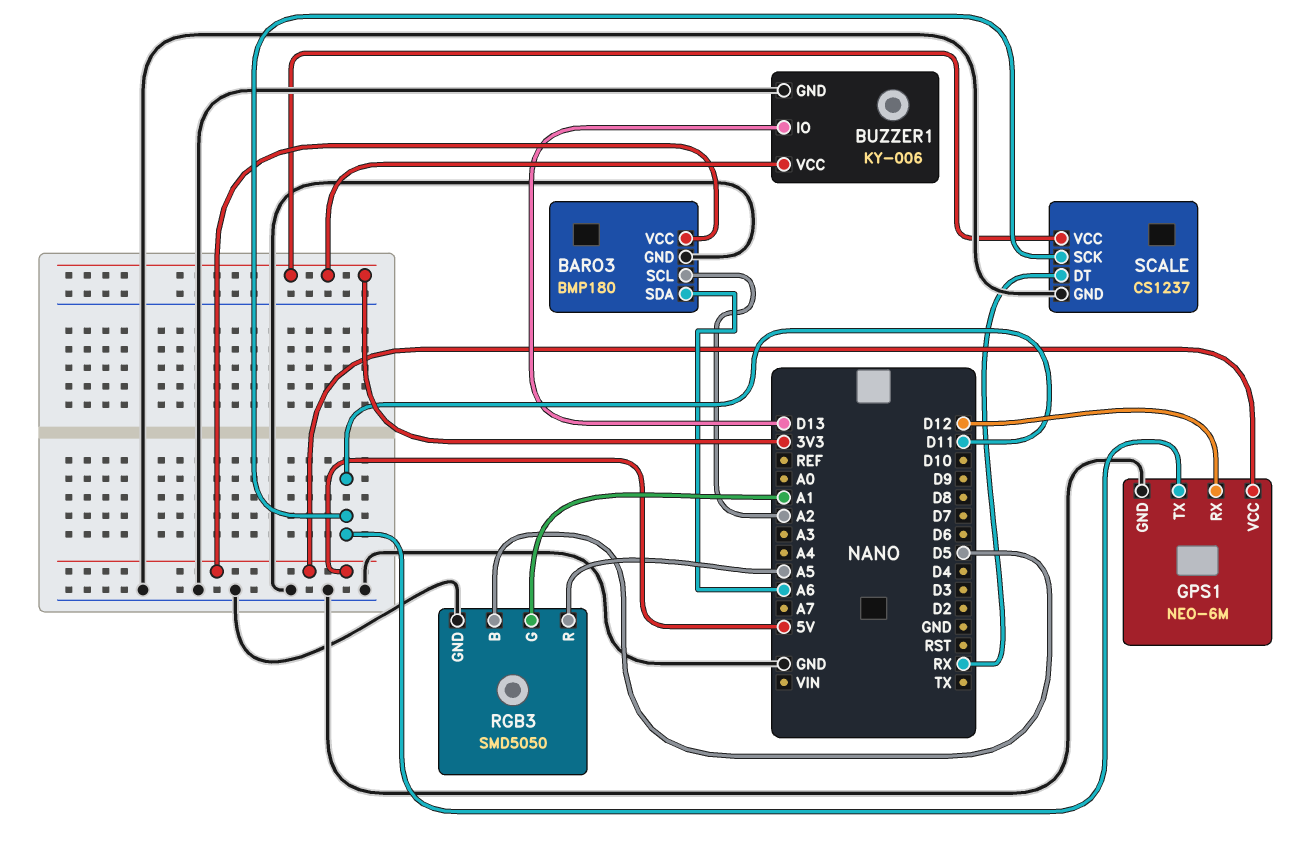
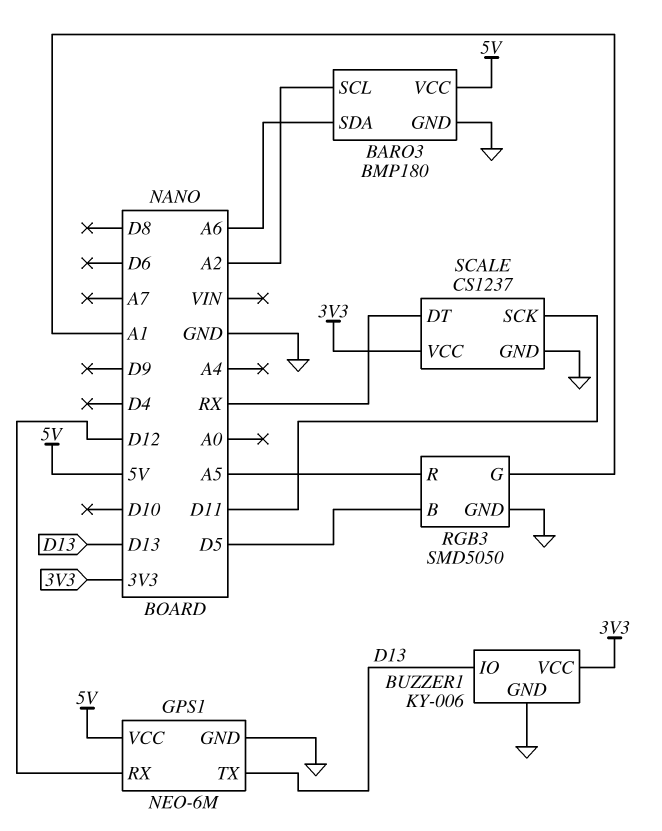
GPS1 pin TX: D11 -> D13

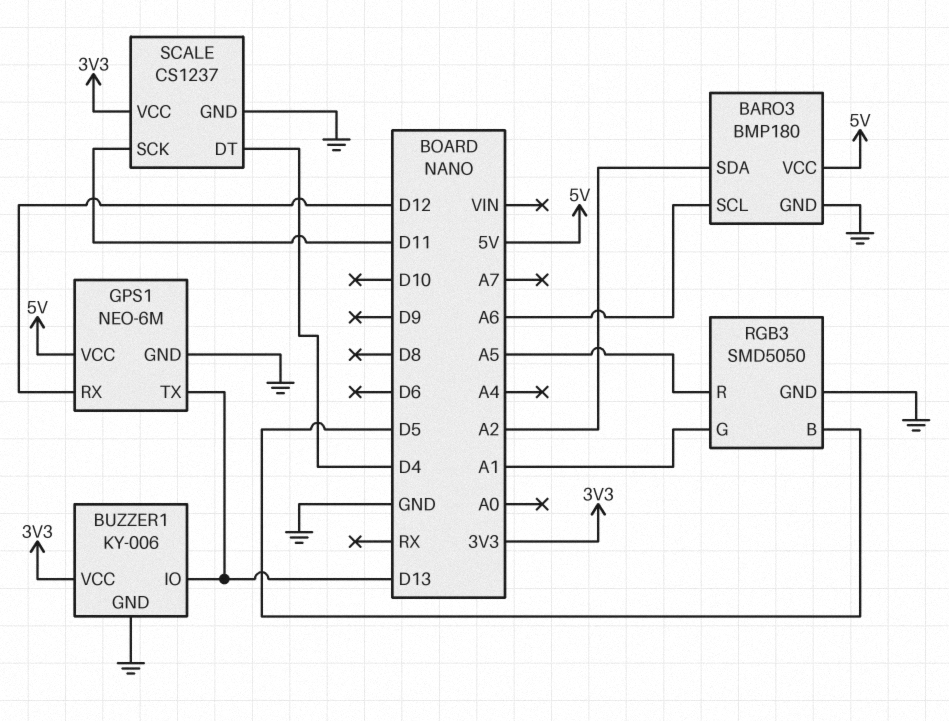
BARO3 pin SCL: A2 -> A6
BARO3 pin SDA: A6 -> A2
SCALE pin DT: RX -> D4

